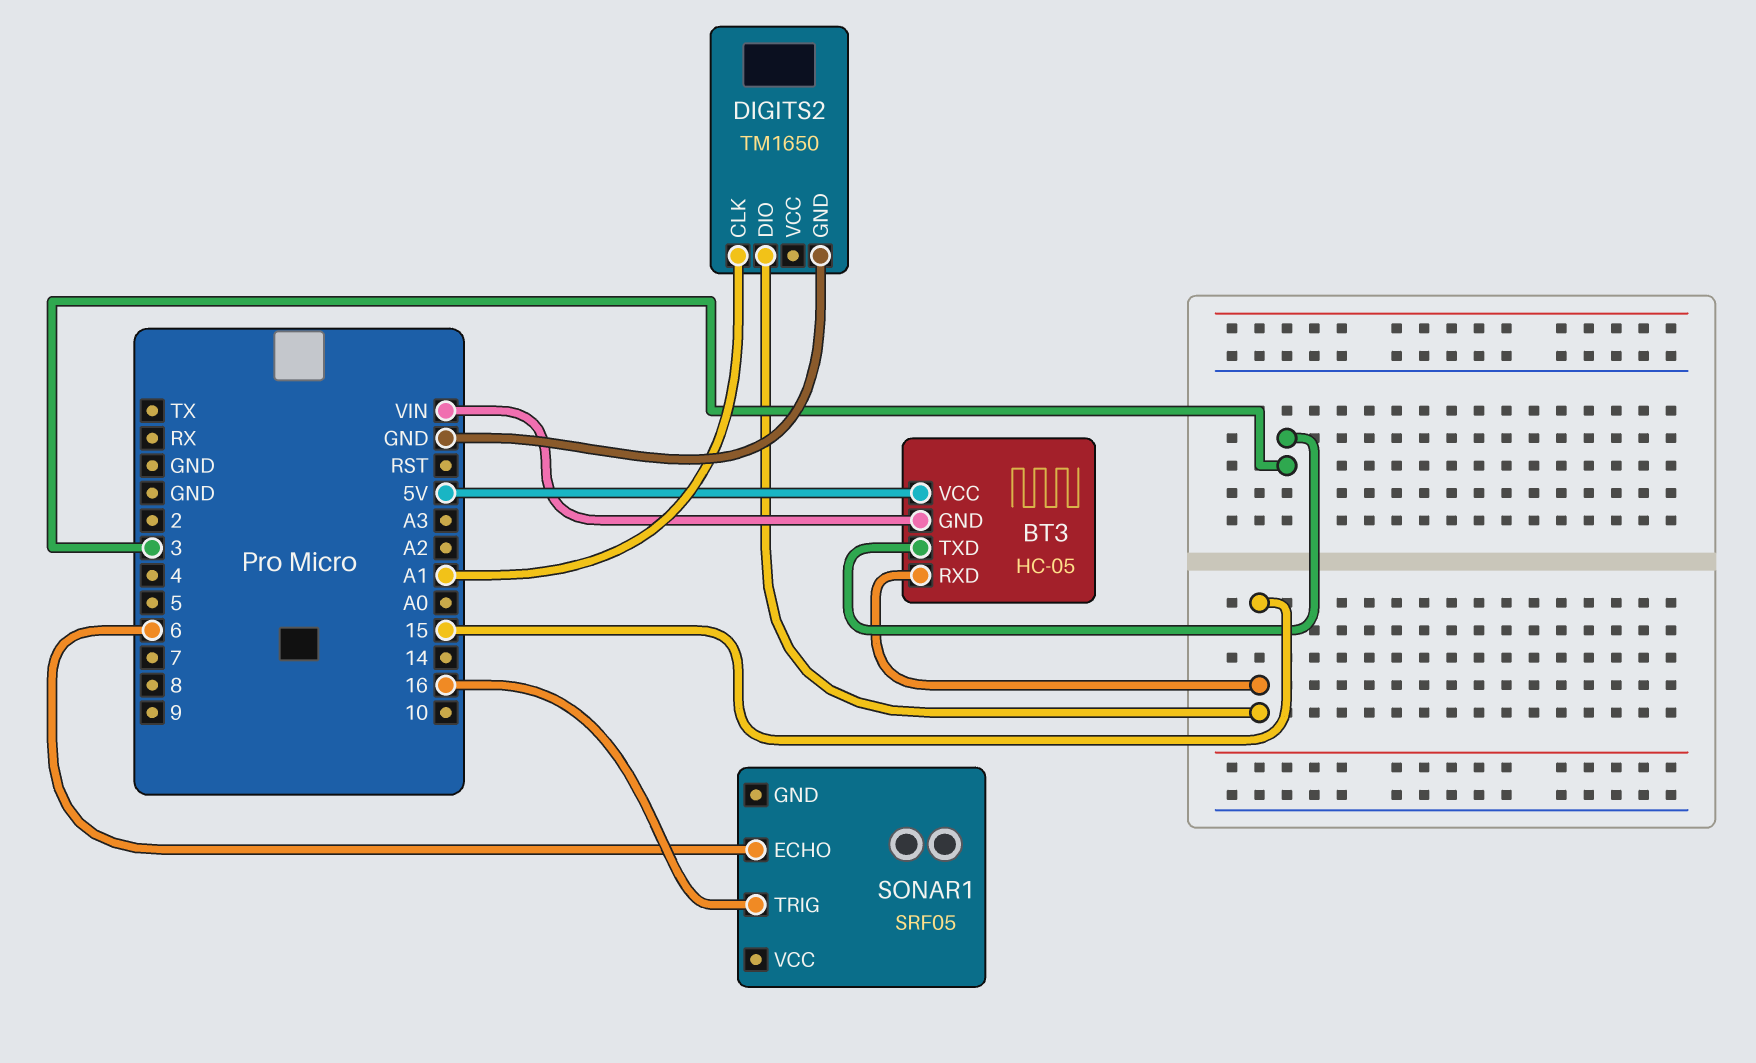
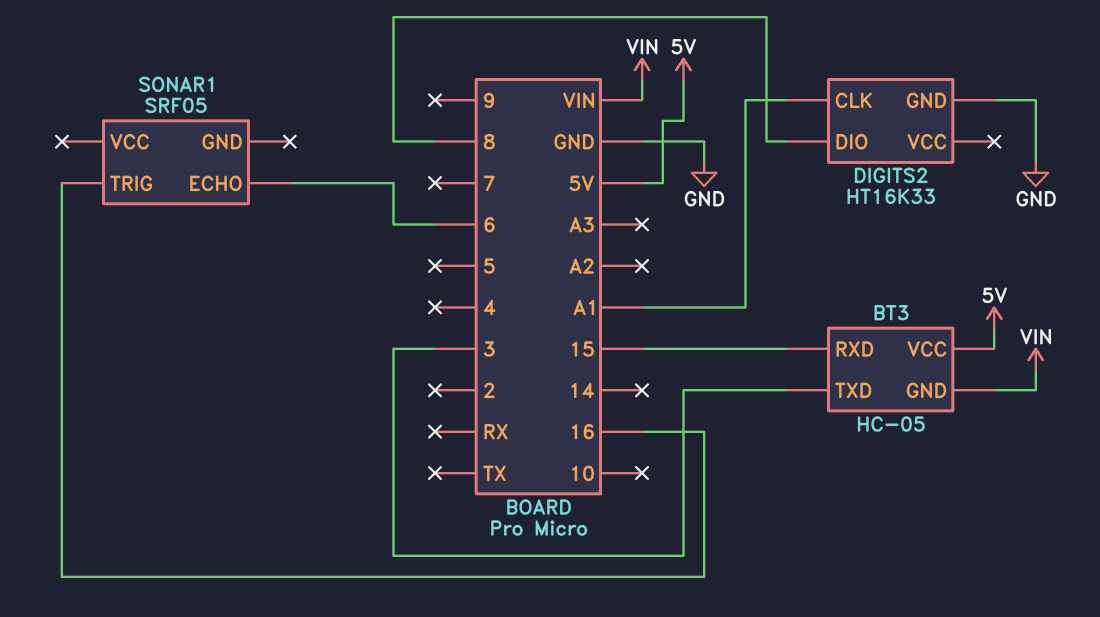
DIGITS2: TM1650 -> HT16K33
DIGITS2 pin DIO: 15 -> 8

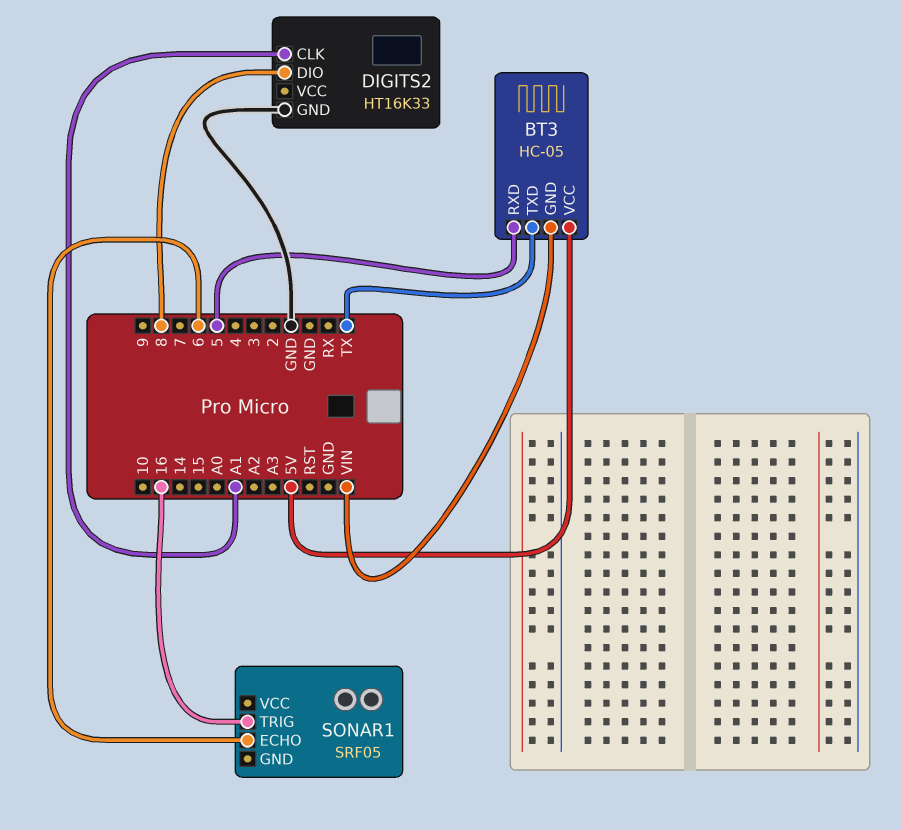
BT3 pin RXD: 15 -> 5
BT3 pin TXD: 3 -> TX

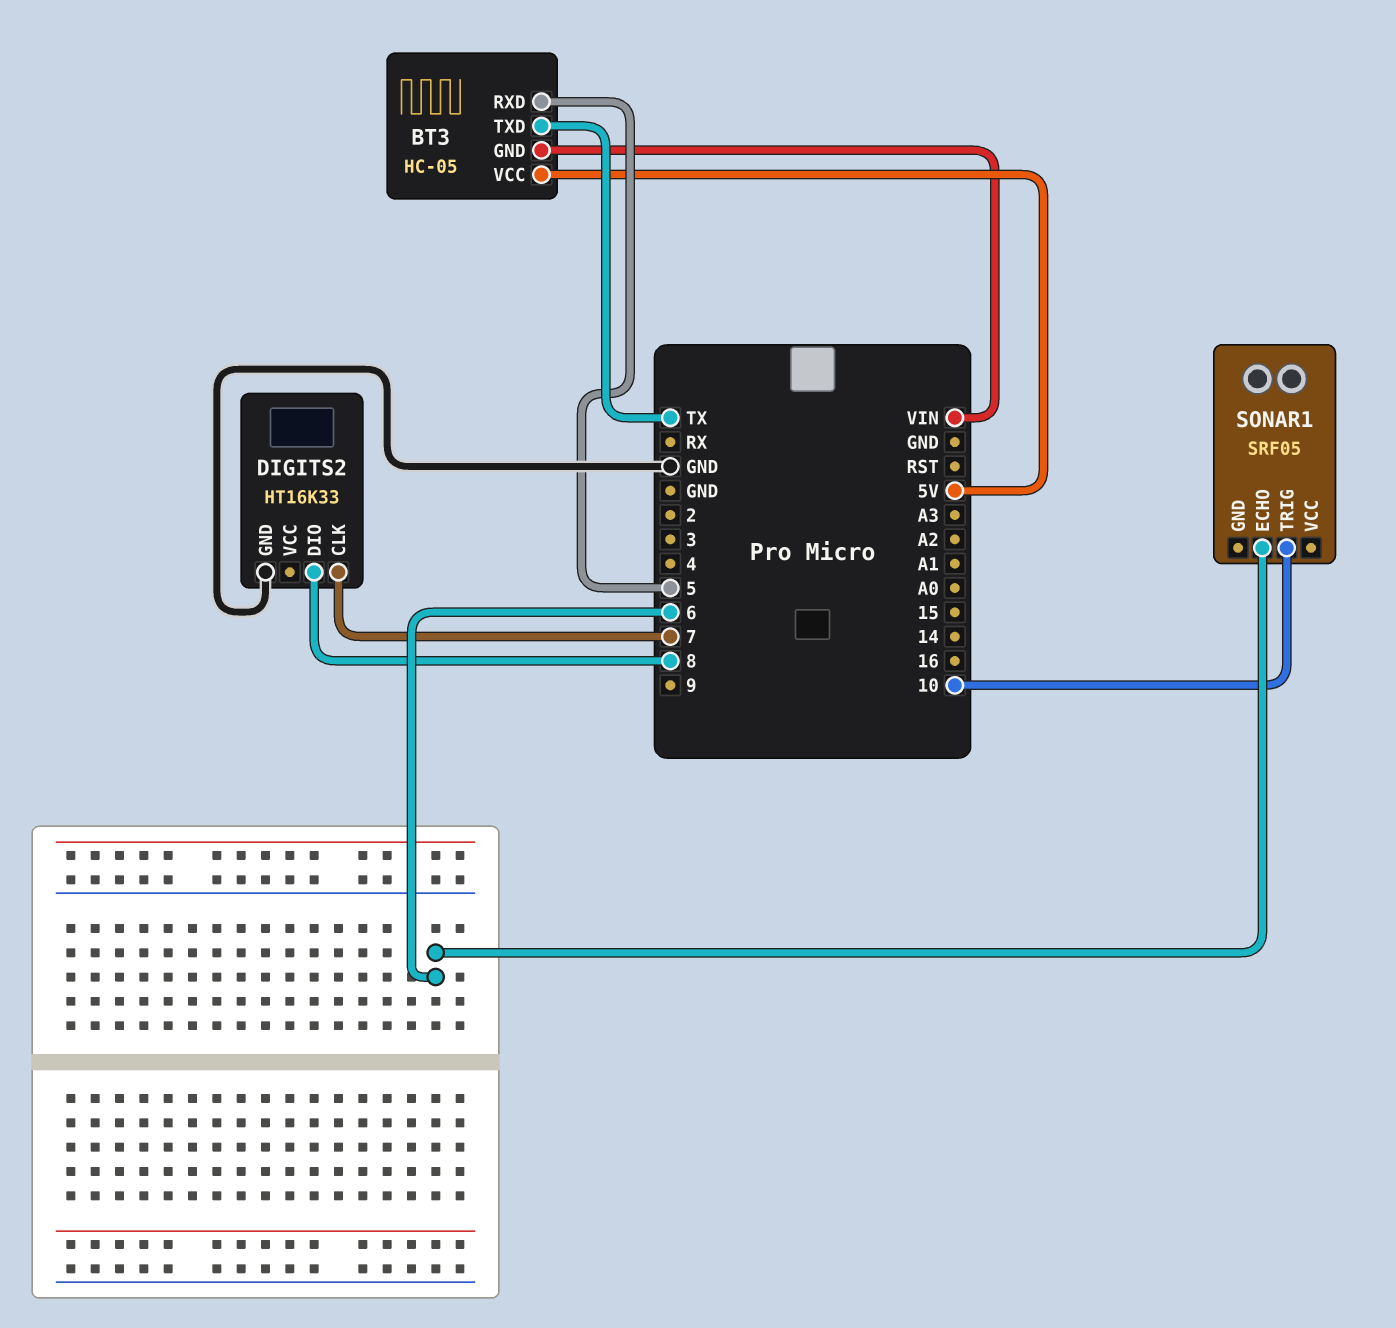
DIGITS2 pin CLK: A1 -> 7
SONAR1 pin TRIG: 16 -> 10

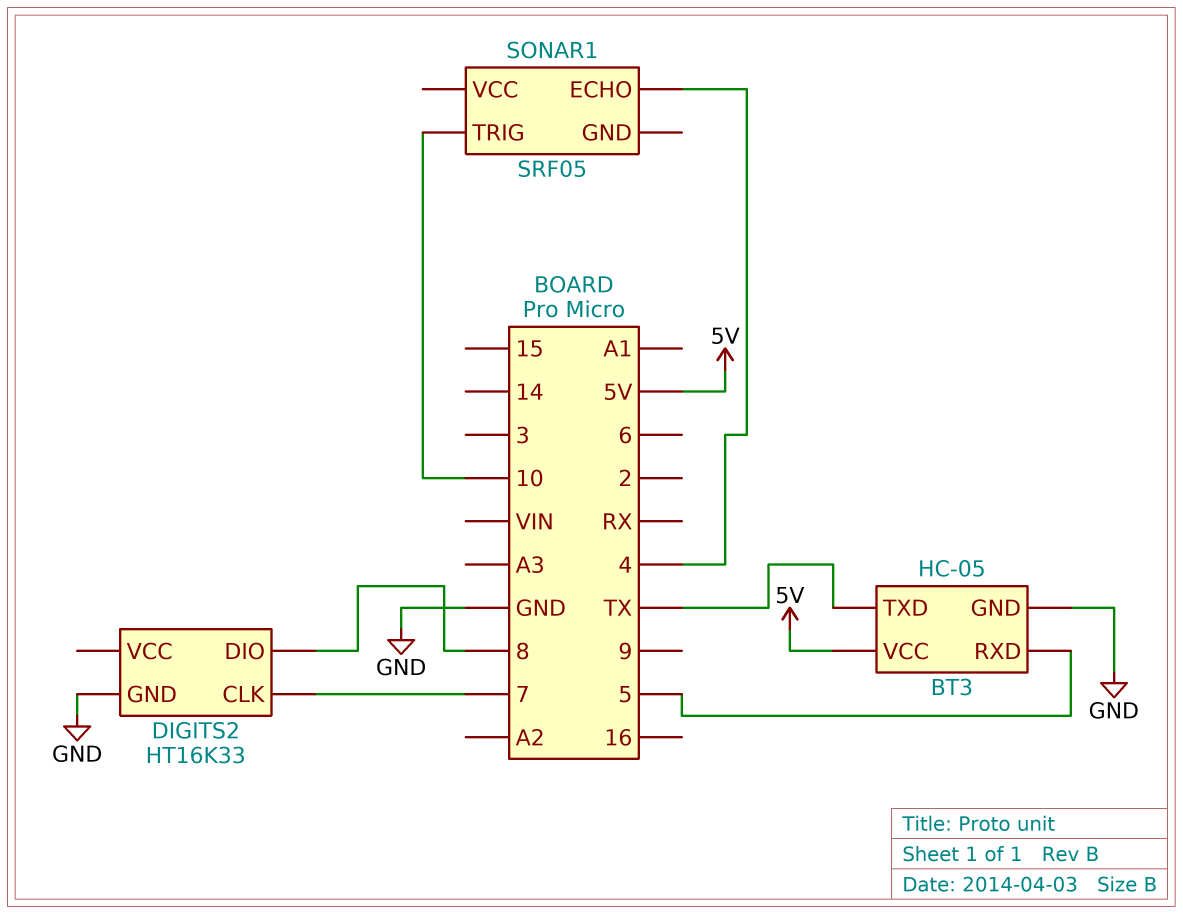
BT3 pin GND: VIN -> GND
SONAR1 pin ECHO: 6 -> 4

